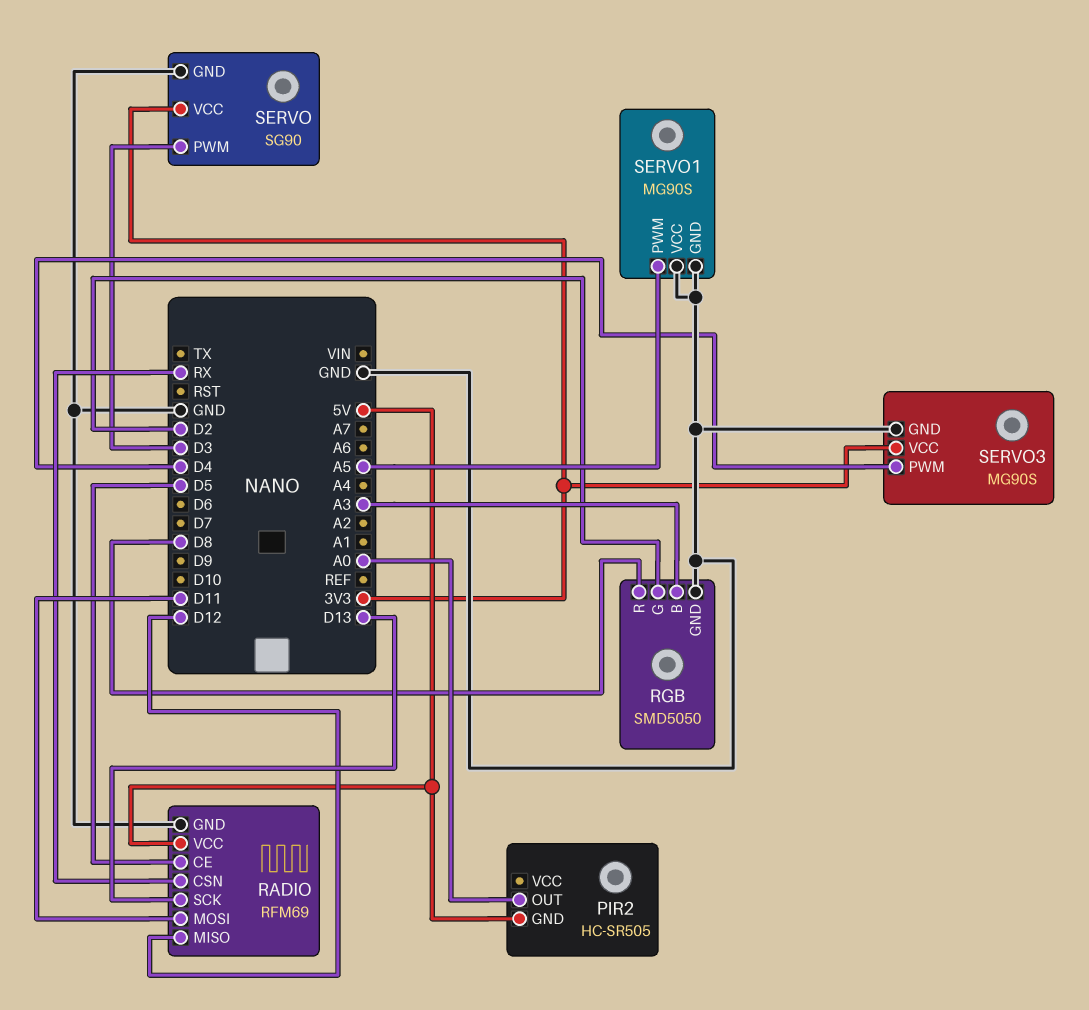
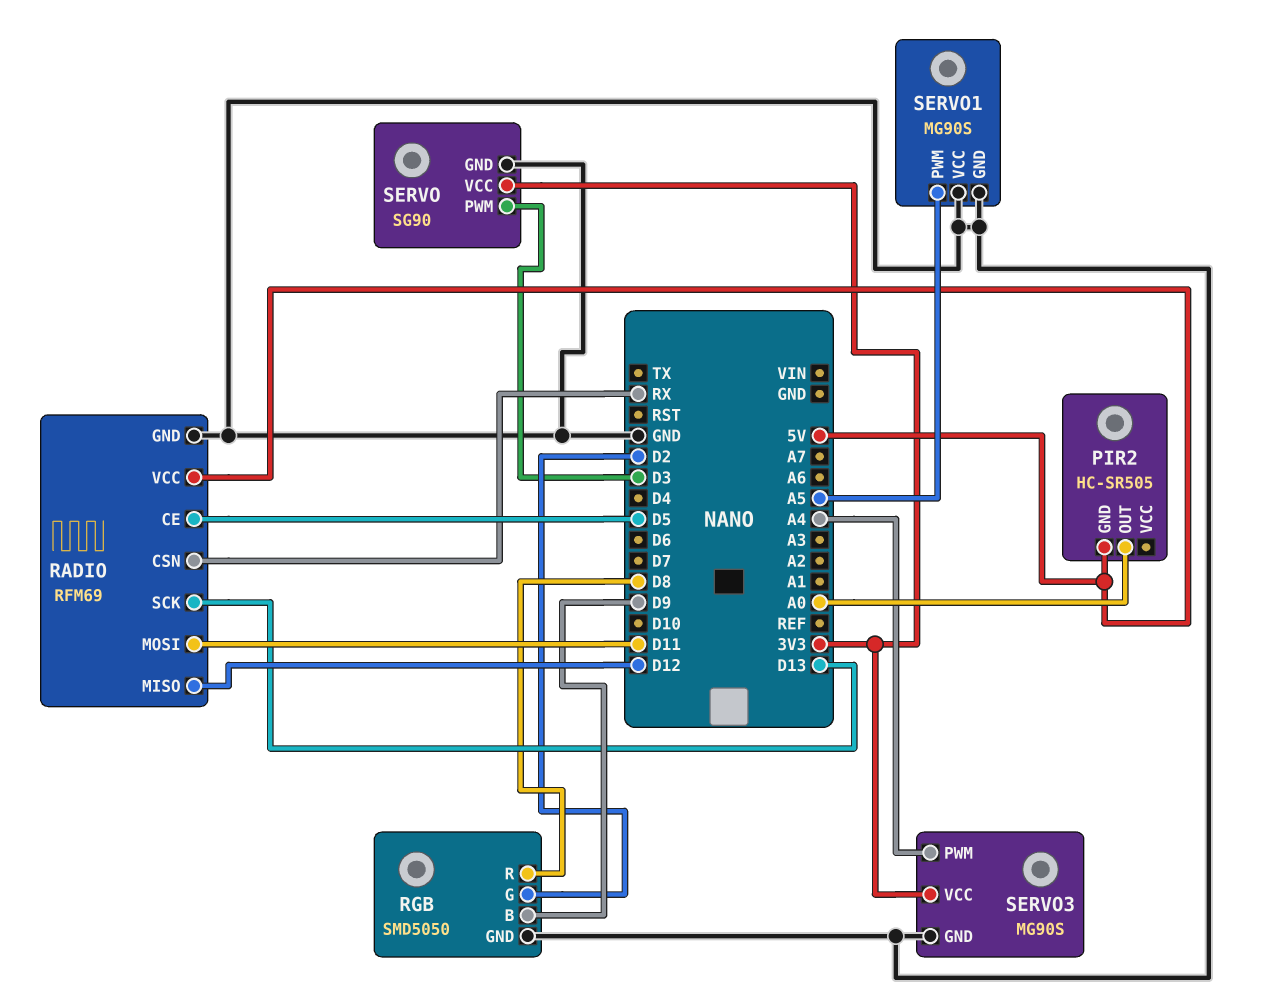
RGB pin B: A3 -> D9
SERVO3 pin PWM: D4 -> A4

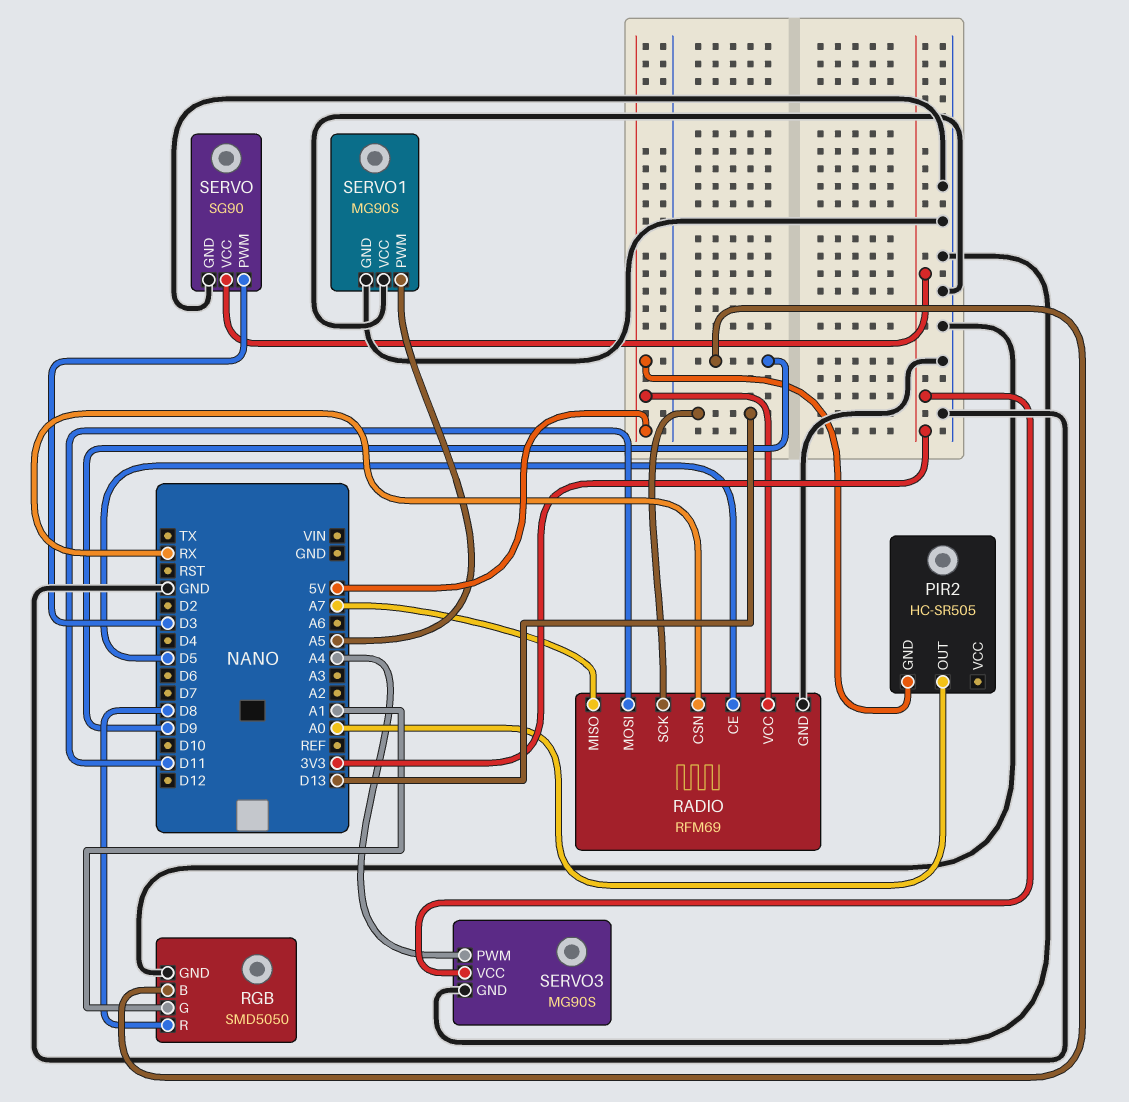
RADIO pin MISO: D12 -> A7
RGB pin G: D2 -> A1

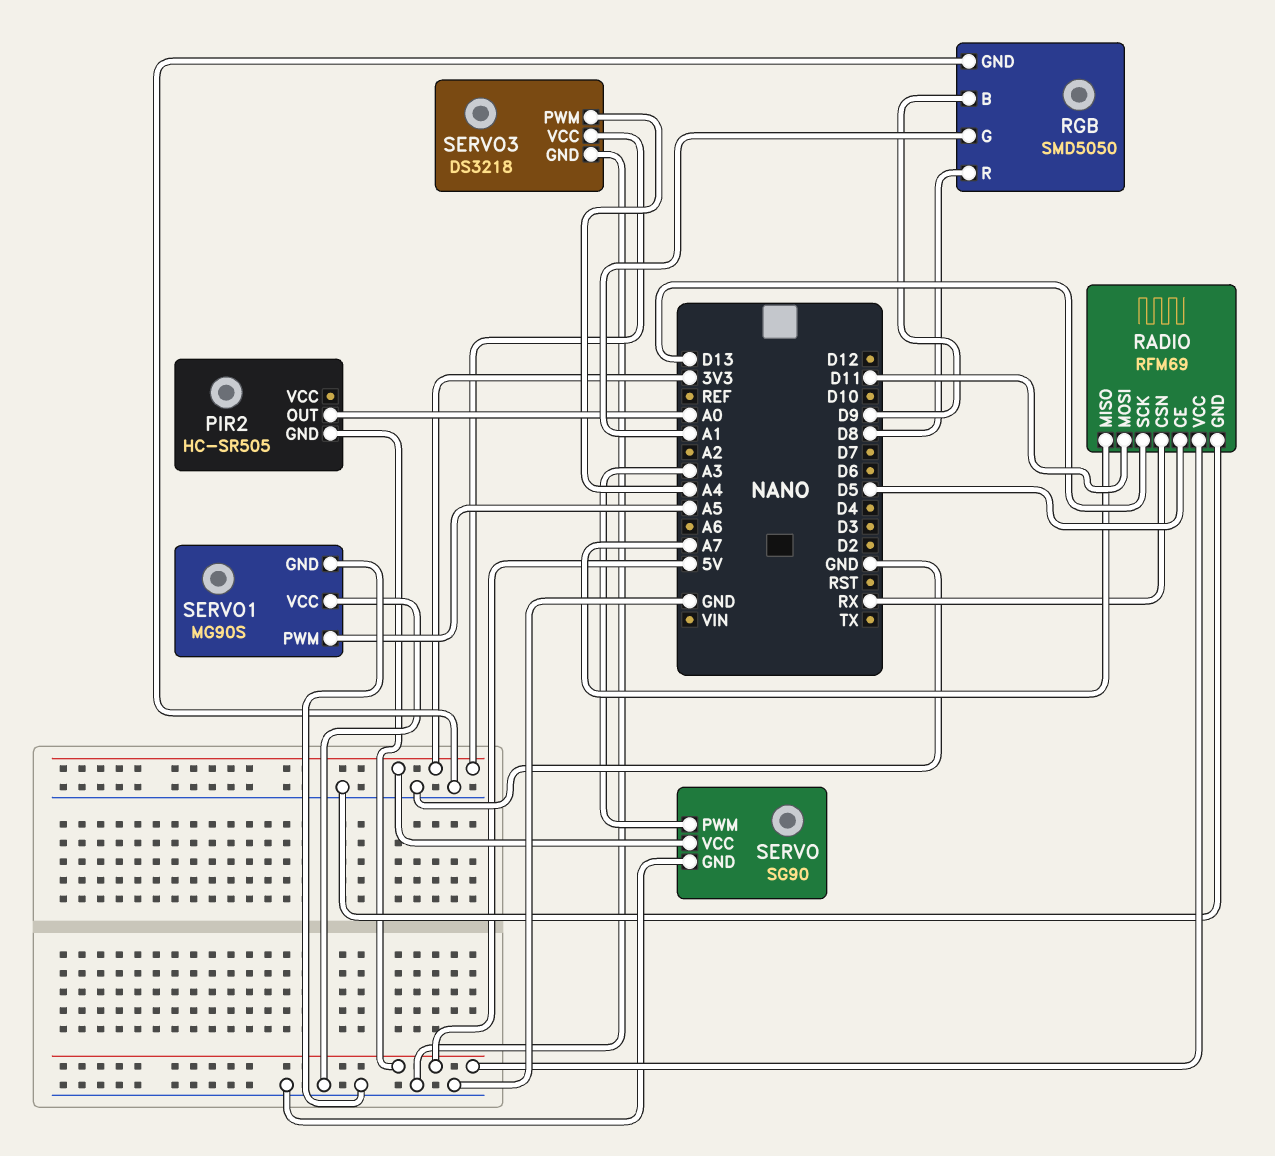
SERVO pin PWM: D3 -> A3
SERVO3: MG90S -> DS3218

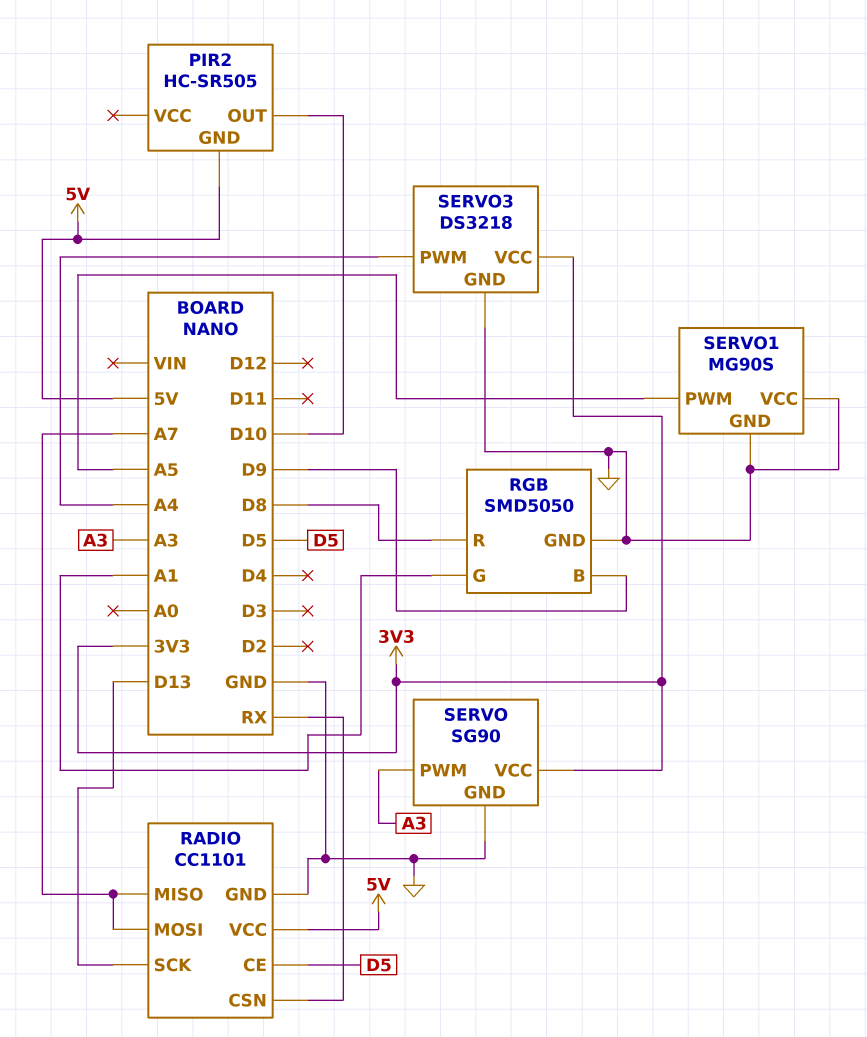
PIR2 pin OUT: A0 -> D10
RADIO: RFM69 -> CC1101
RADIO pin MOSI: D11 -> A7

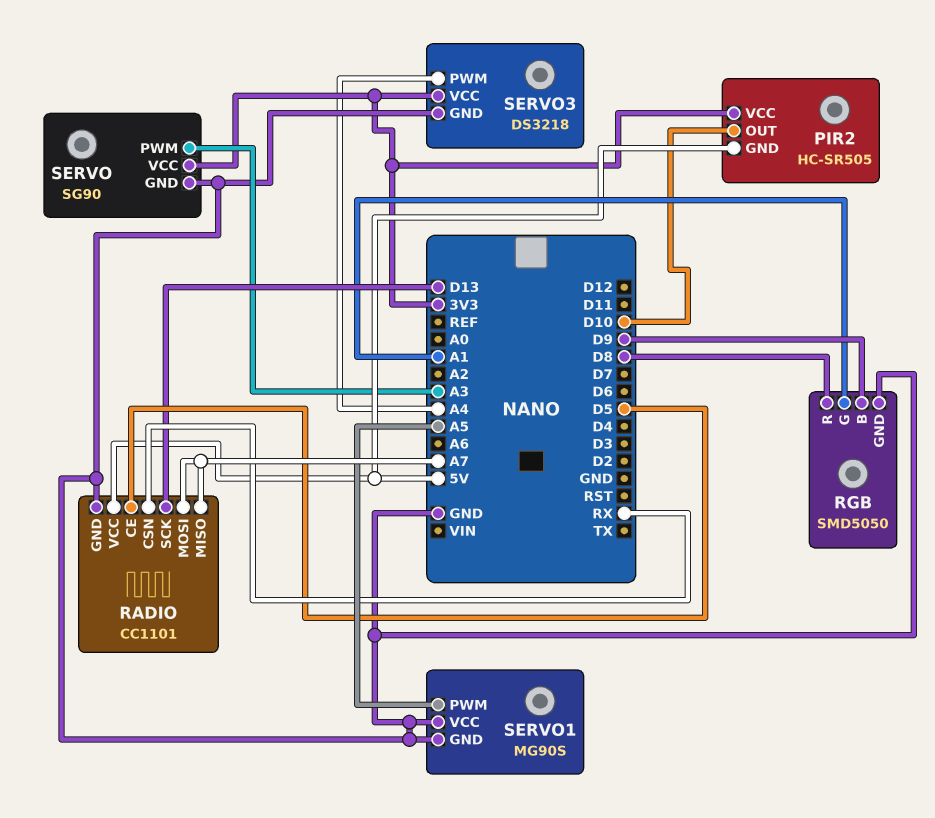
PIR2 pin VCC: none -> 3V3

